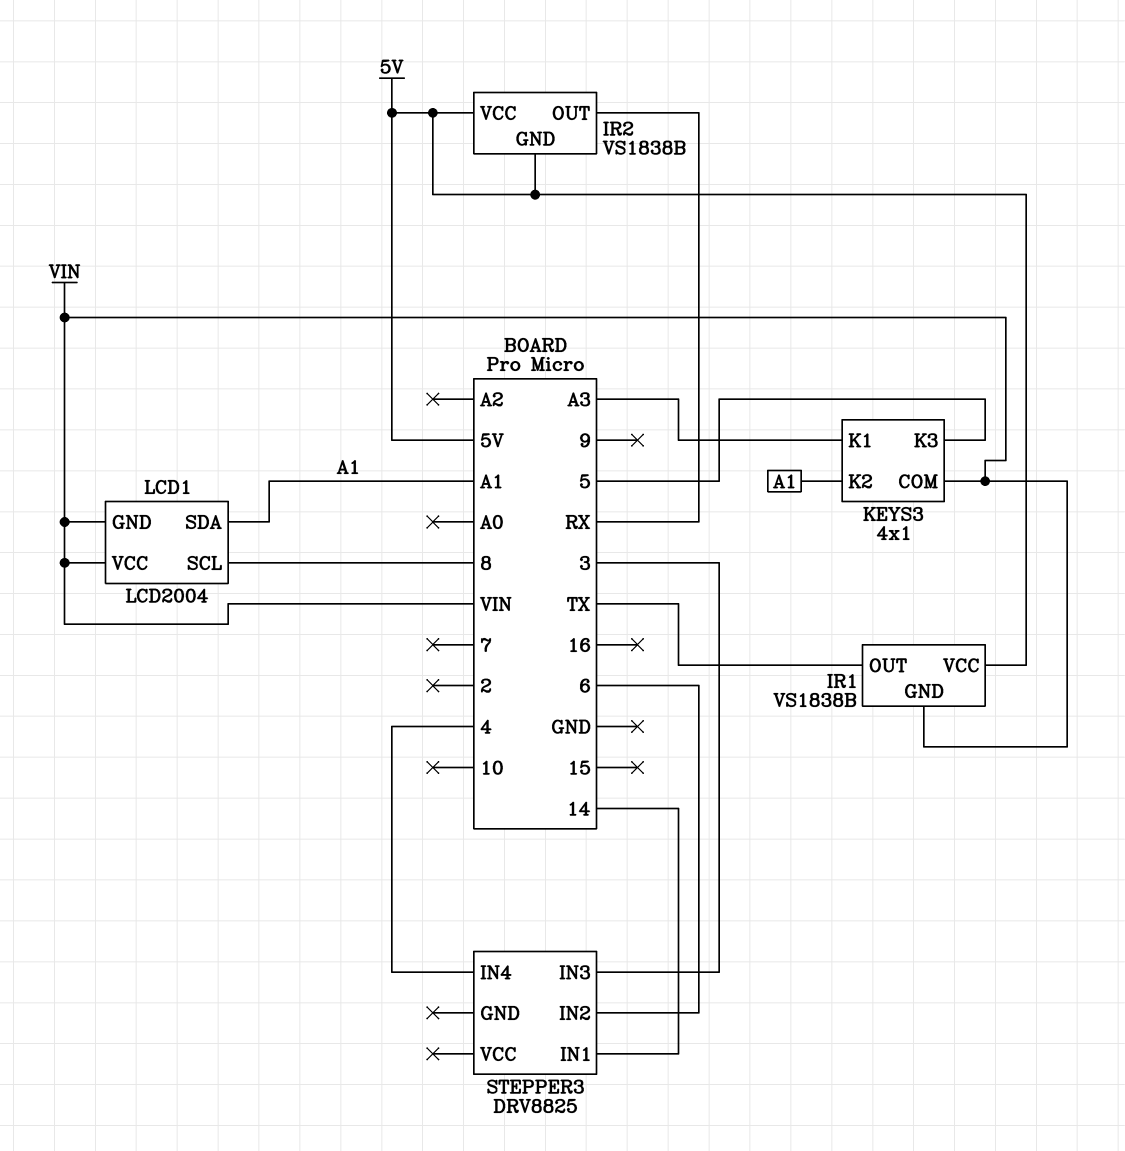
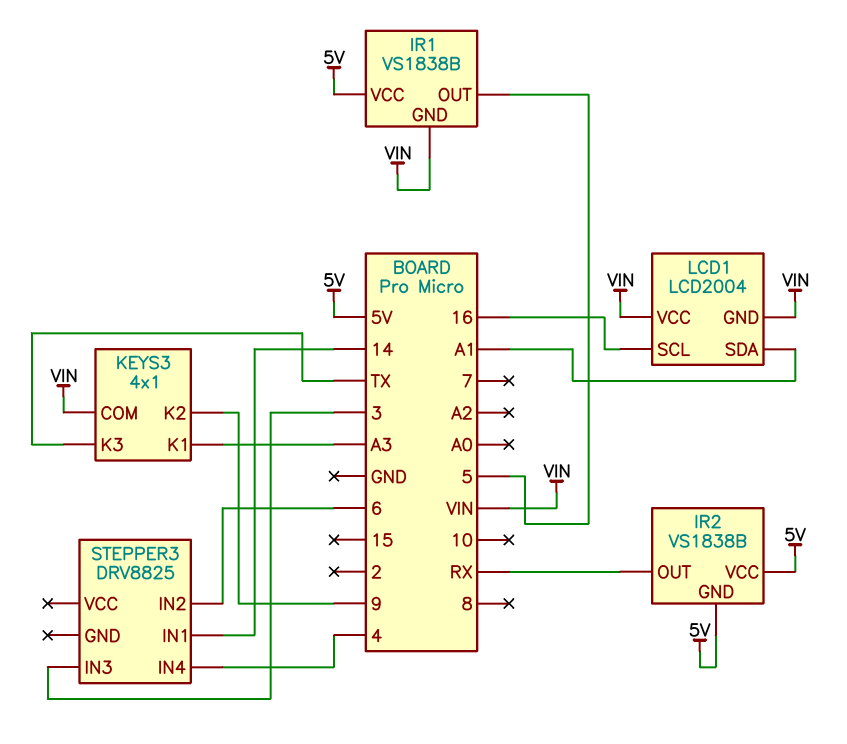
IR1 pin OUT: TX -> 5
KEYS3 pin K2: A1 -> 9
KEYS3 pin K3: 5 -> TX
LCD1 pin SCL: 8 -> 16

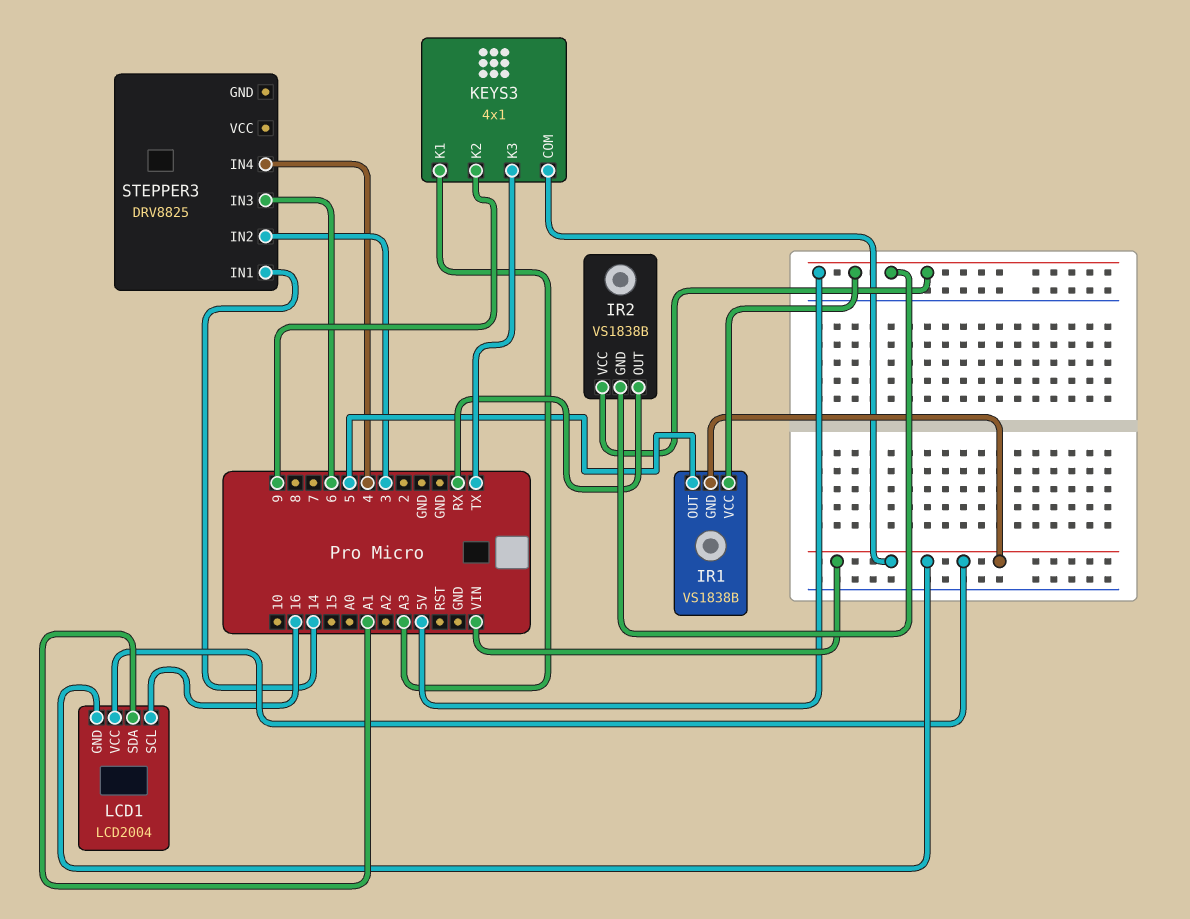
STEPPER3 pin IN2: 6 -> 3
STEPPER3 pin IN3: 3 -> 6

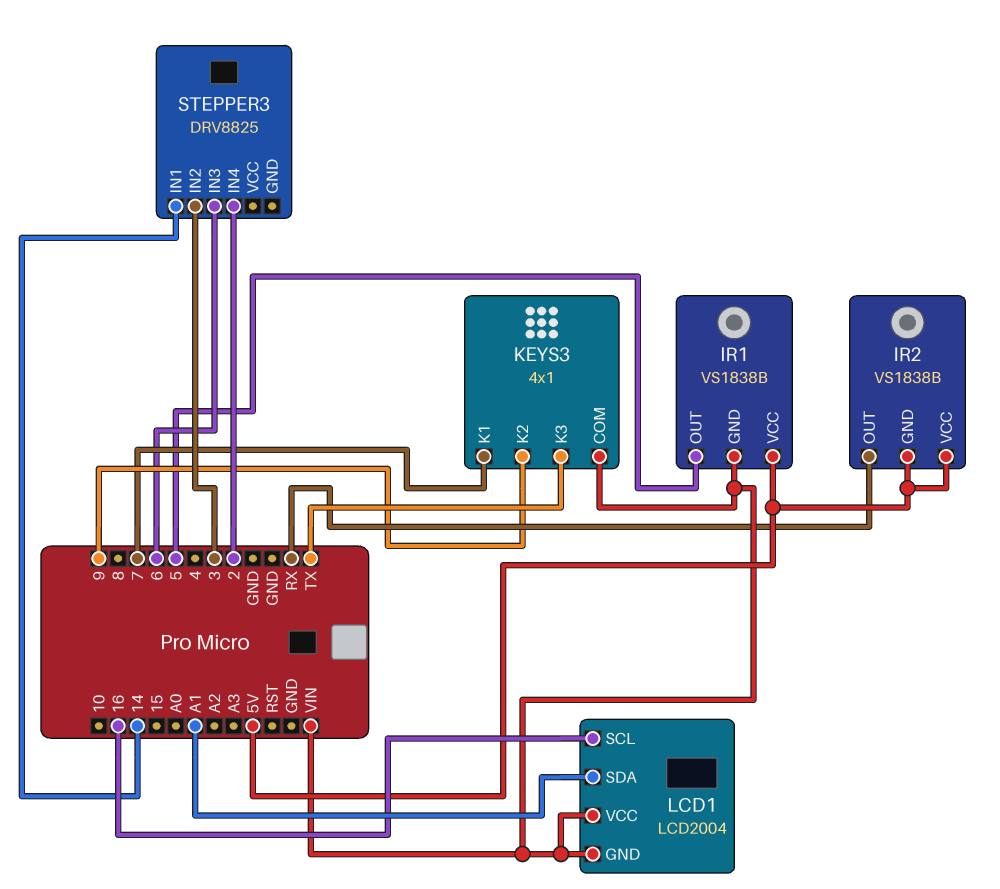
KEYS3 pin K1: A3 -> 7
STEPPER3 pin IN4: 4 -> 2

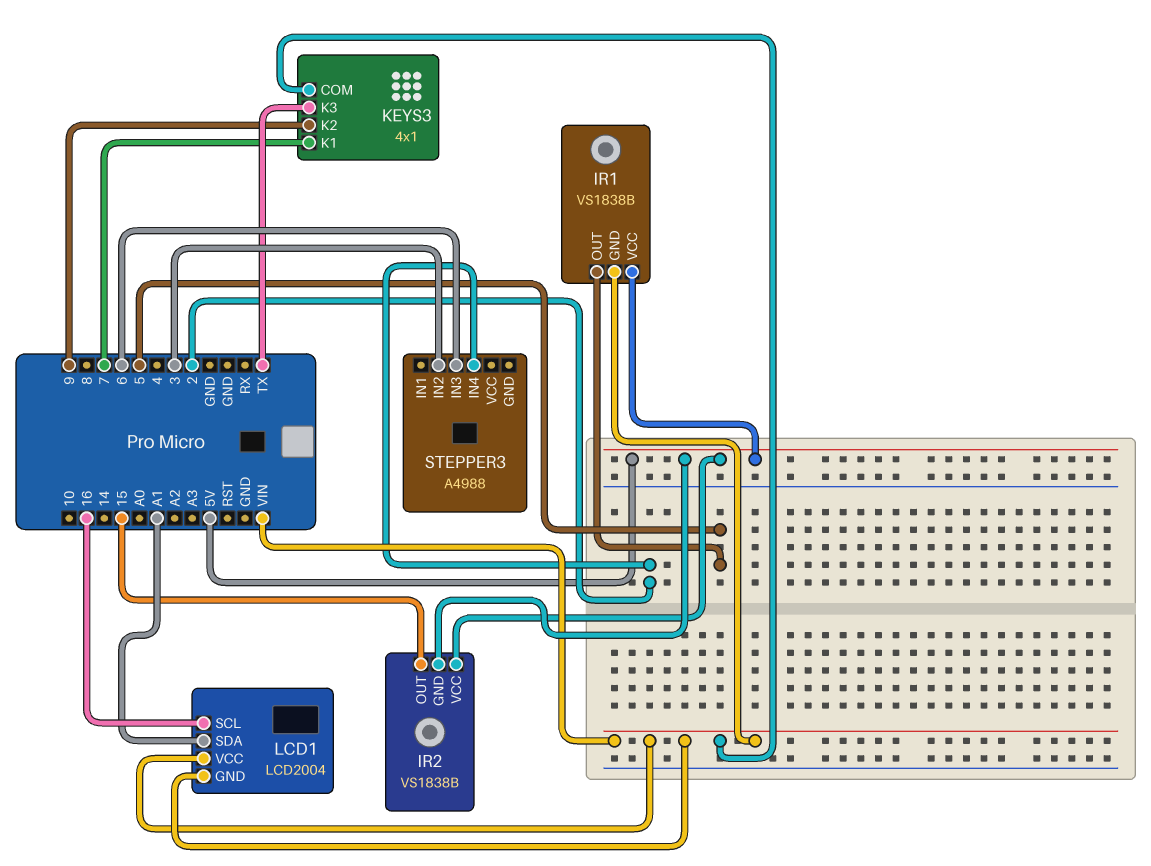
IR2 pin OUT: RX -> 15
STEPPER3: DRV8825 -> A4988
STEPPER3 pin IN1: 14 -> none

